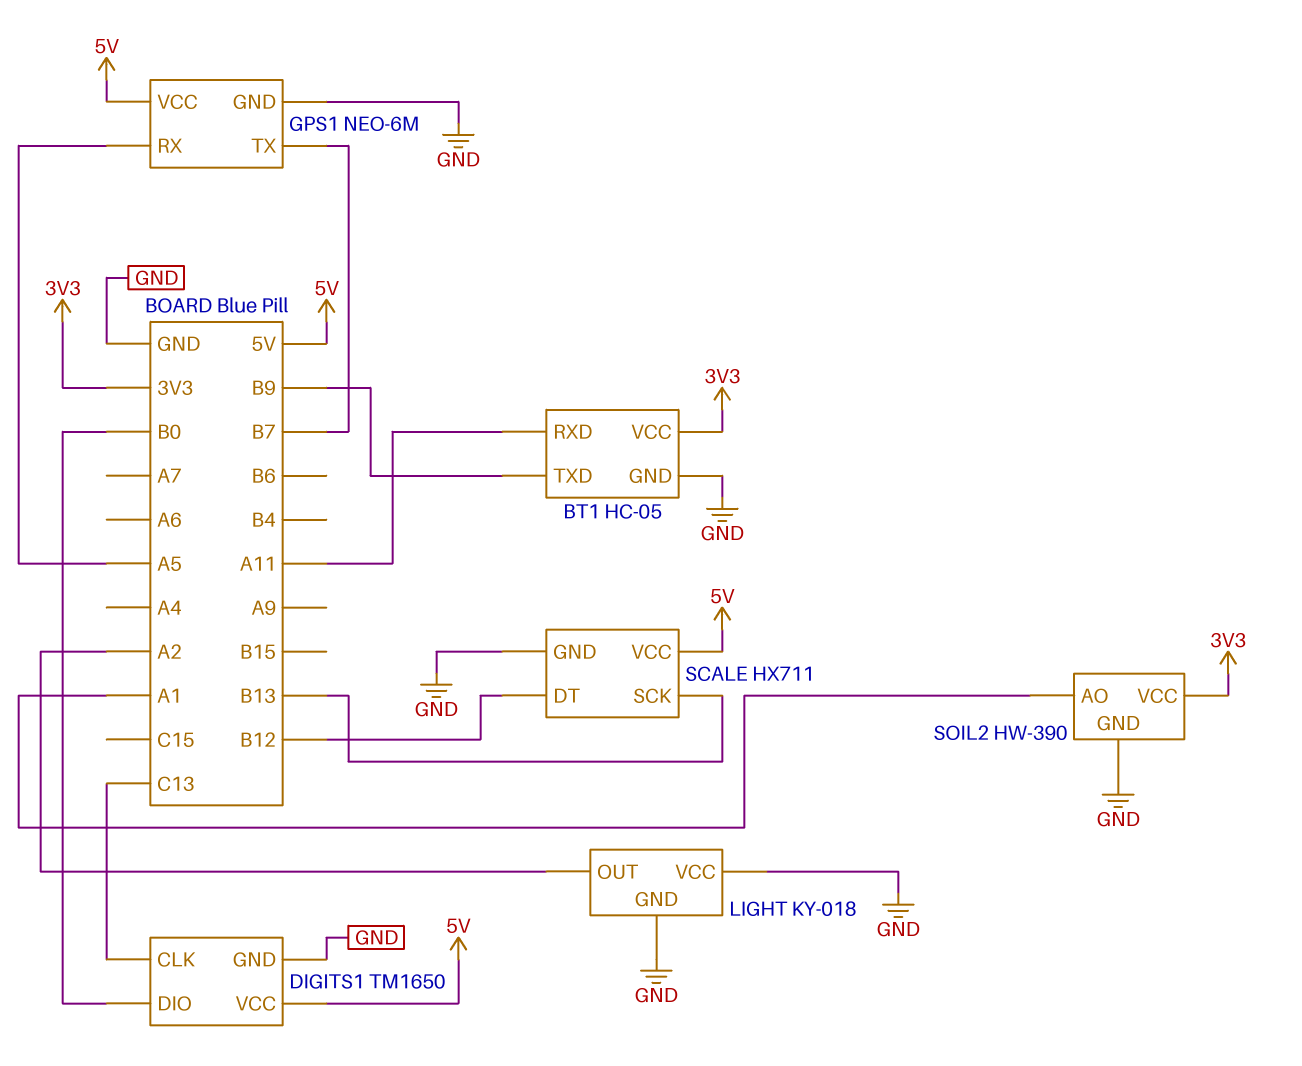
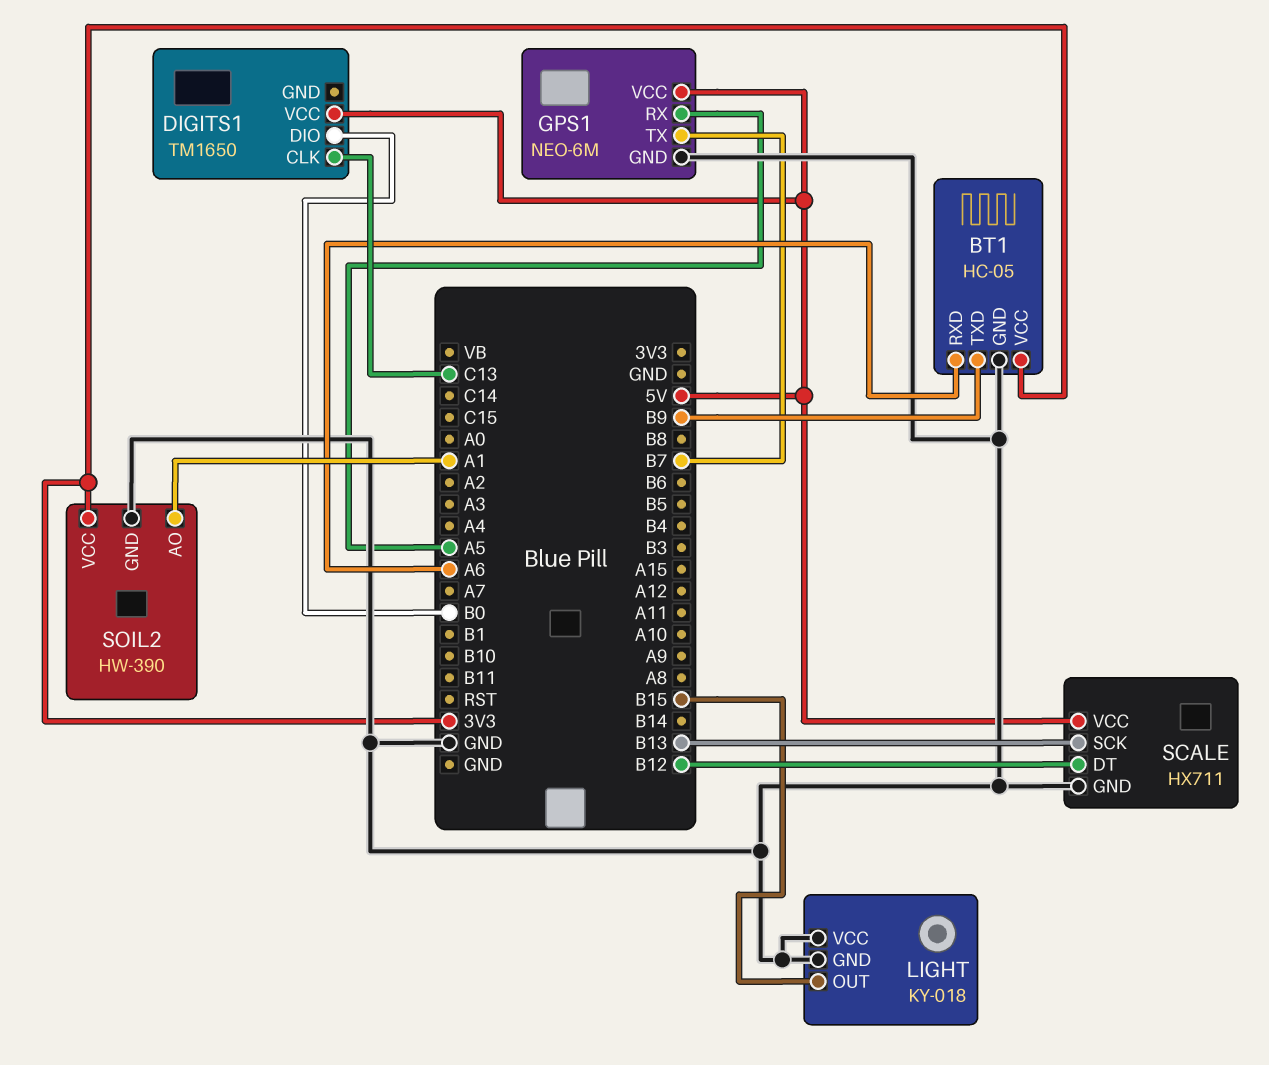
BT1 pin RXD: A11 -> A6
DIGITS1 pin GND: GND -> none
LIGHT pin OUT: A2 -> B15

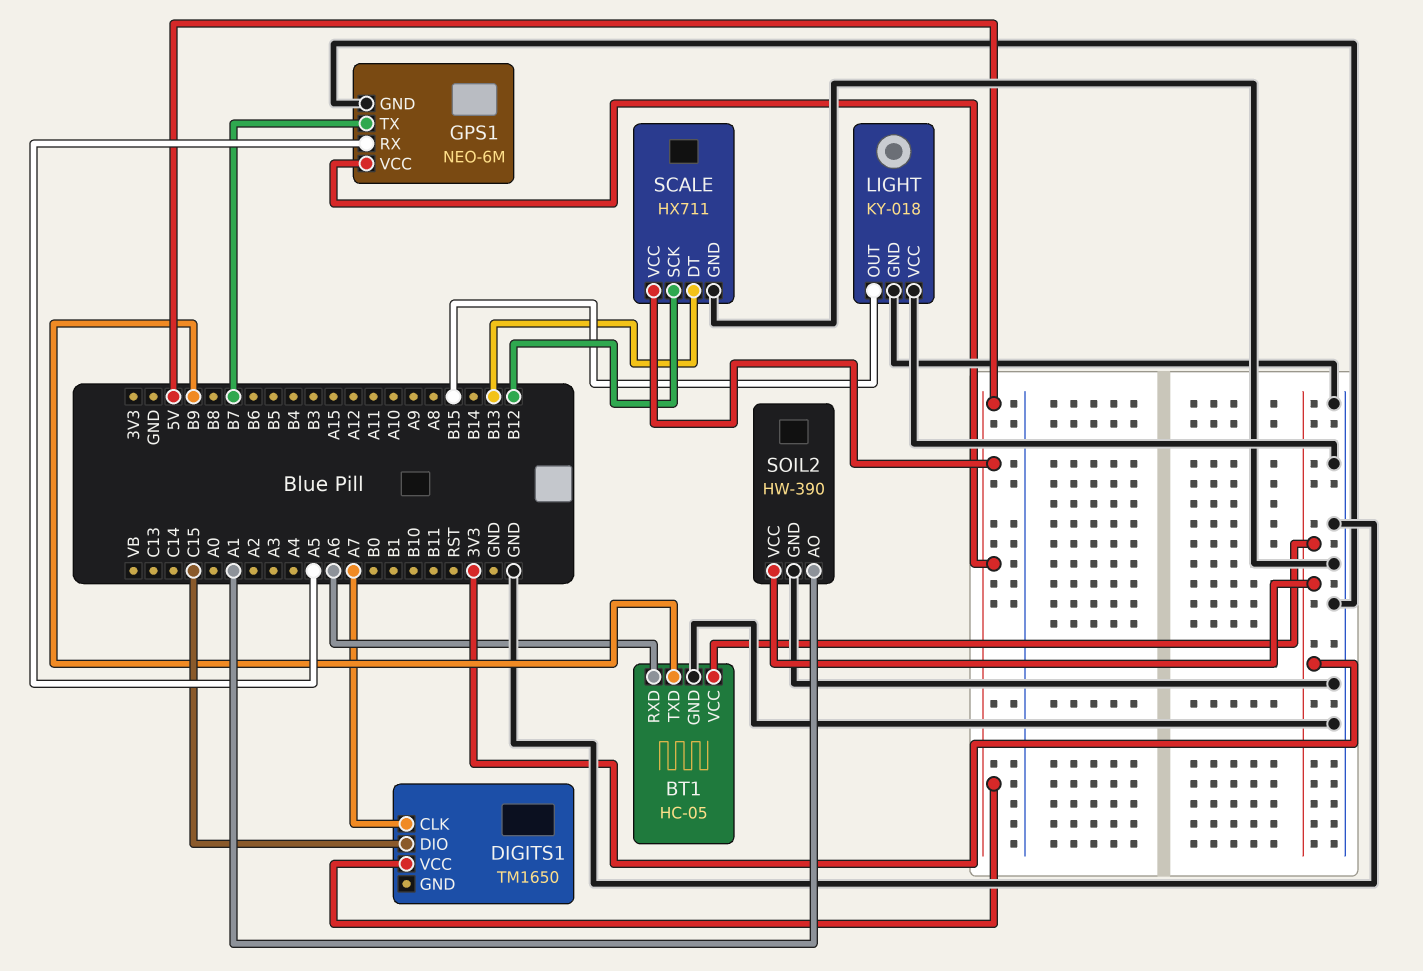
DIGITS1 pin CLK: C13 -> A7
DIGITS1 pin DIO: B0 -> C15
SCALE pin DT: B12 -> B13
SCALE pin SCK: B13 -> B12

